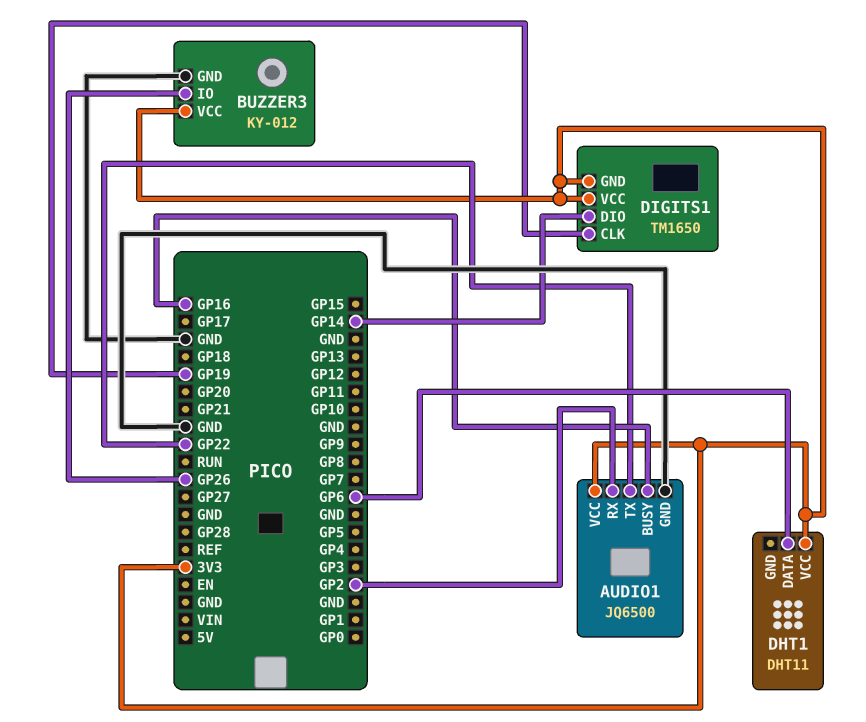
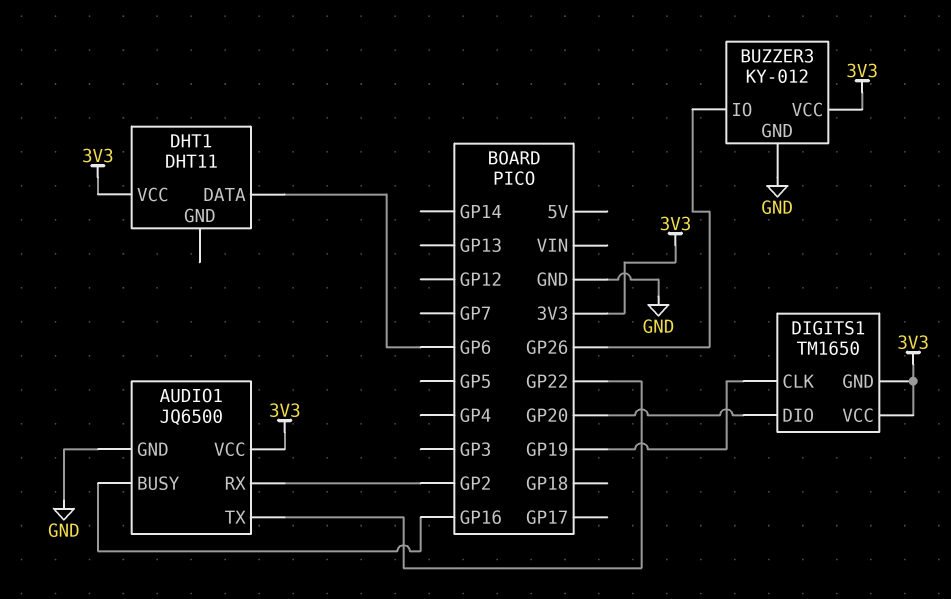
DIGITS1 pin DIO: GP14 -> GP20

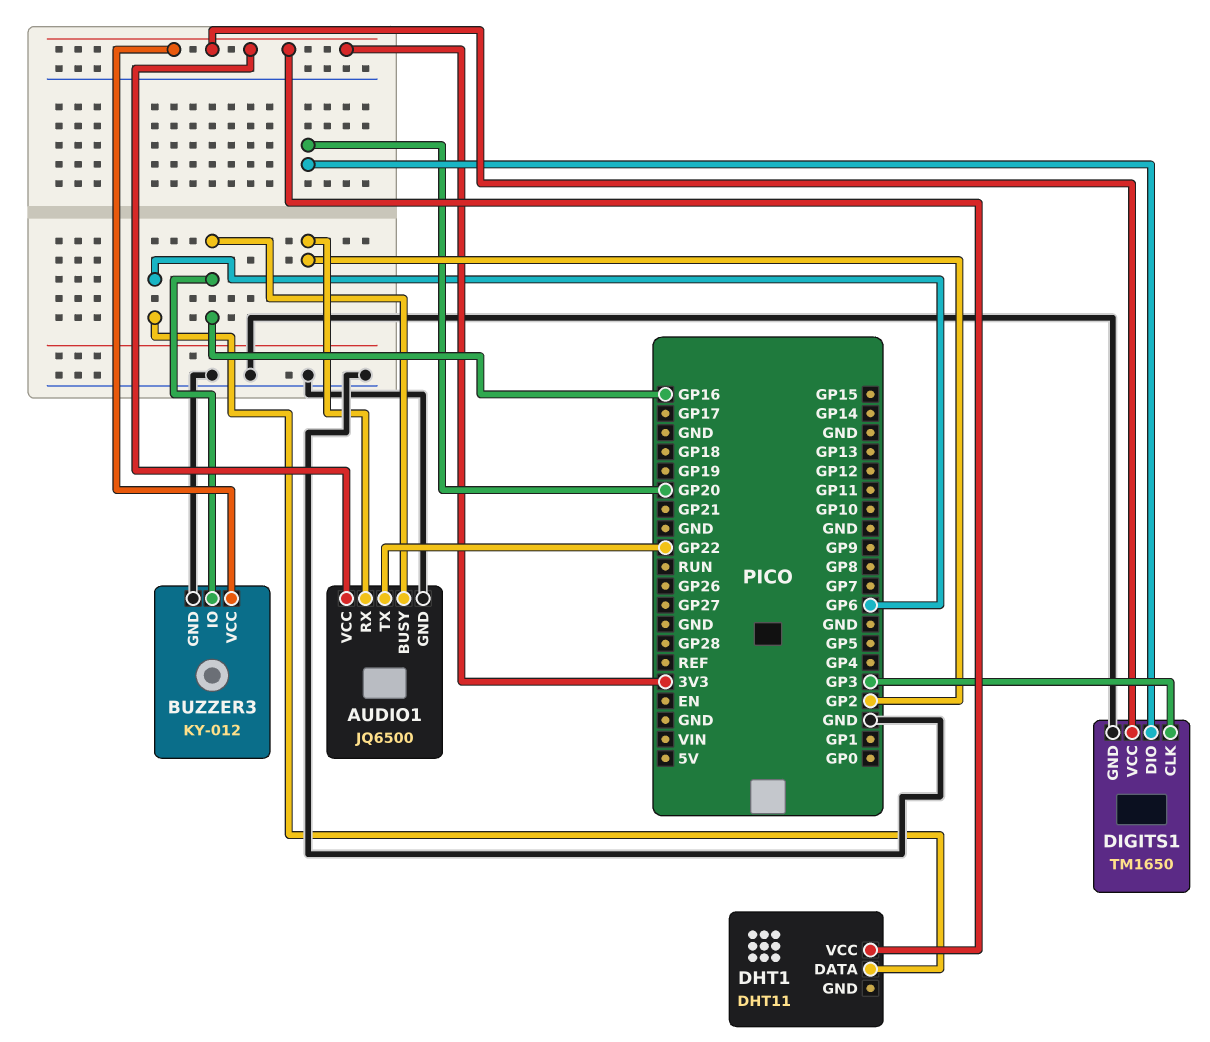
BUZZER3 pin IO: GP26 -> GP16
DIGITS1 pin CLK: GP19 -> GP3
DIGITS1 pin GND: 3V3 -> GND

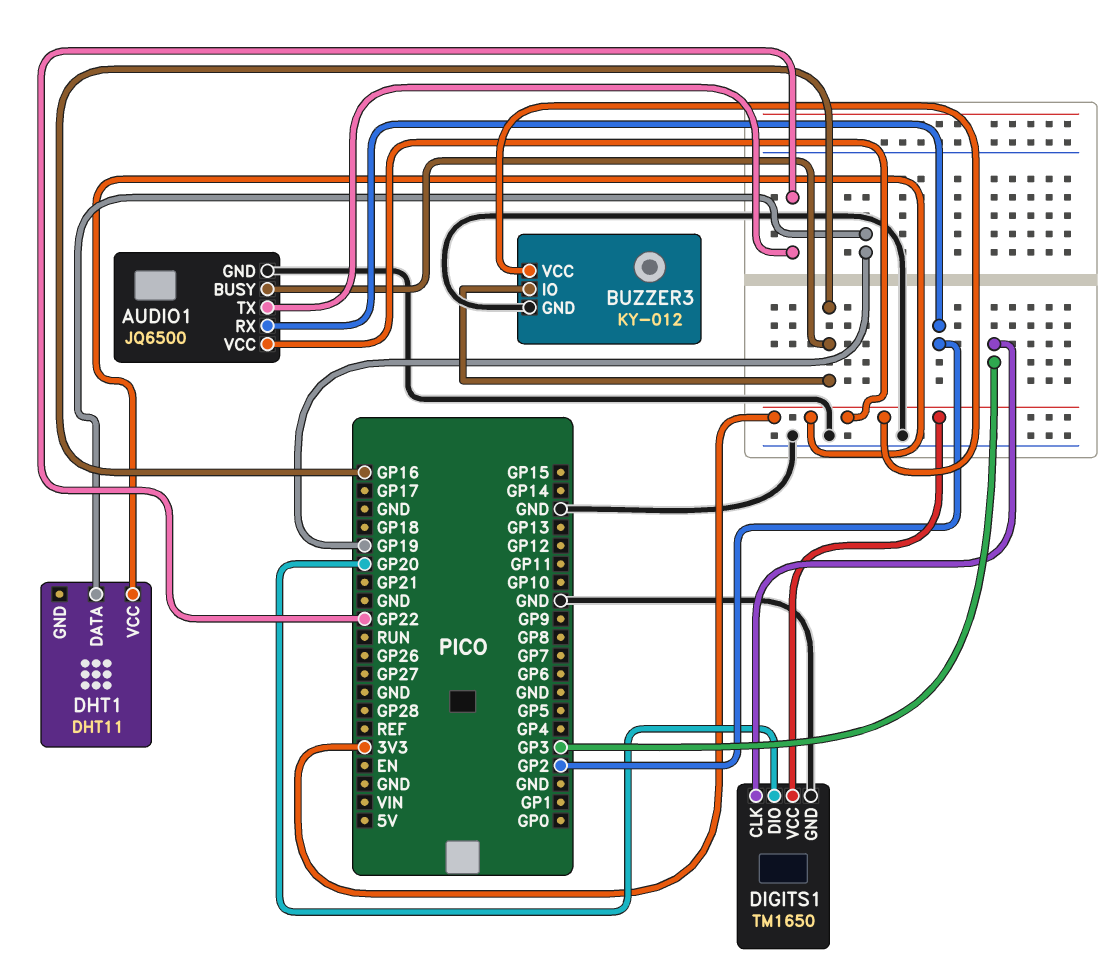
DHT1 pin DATA: GP6 -> GP19

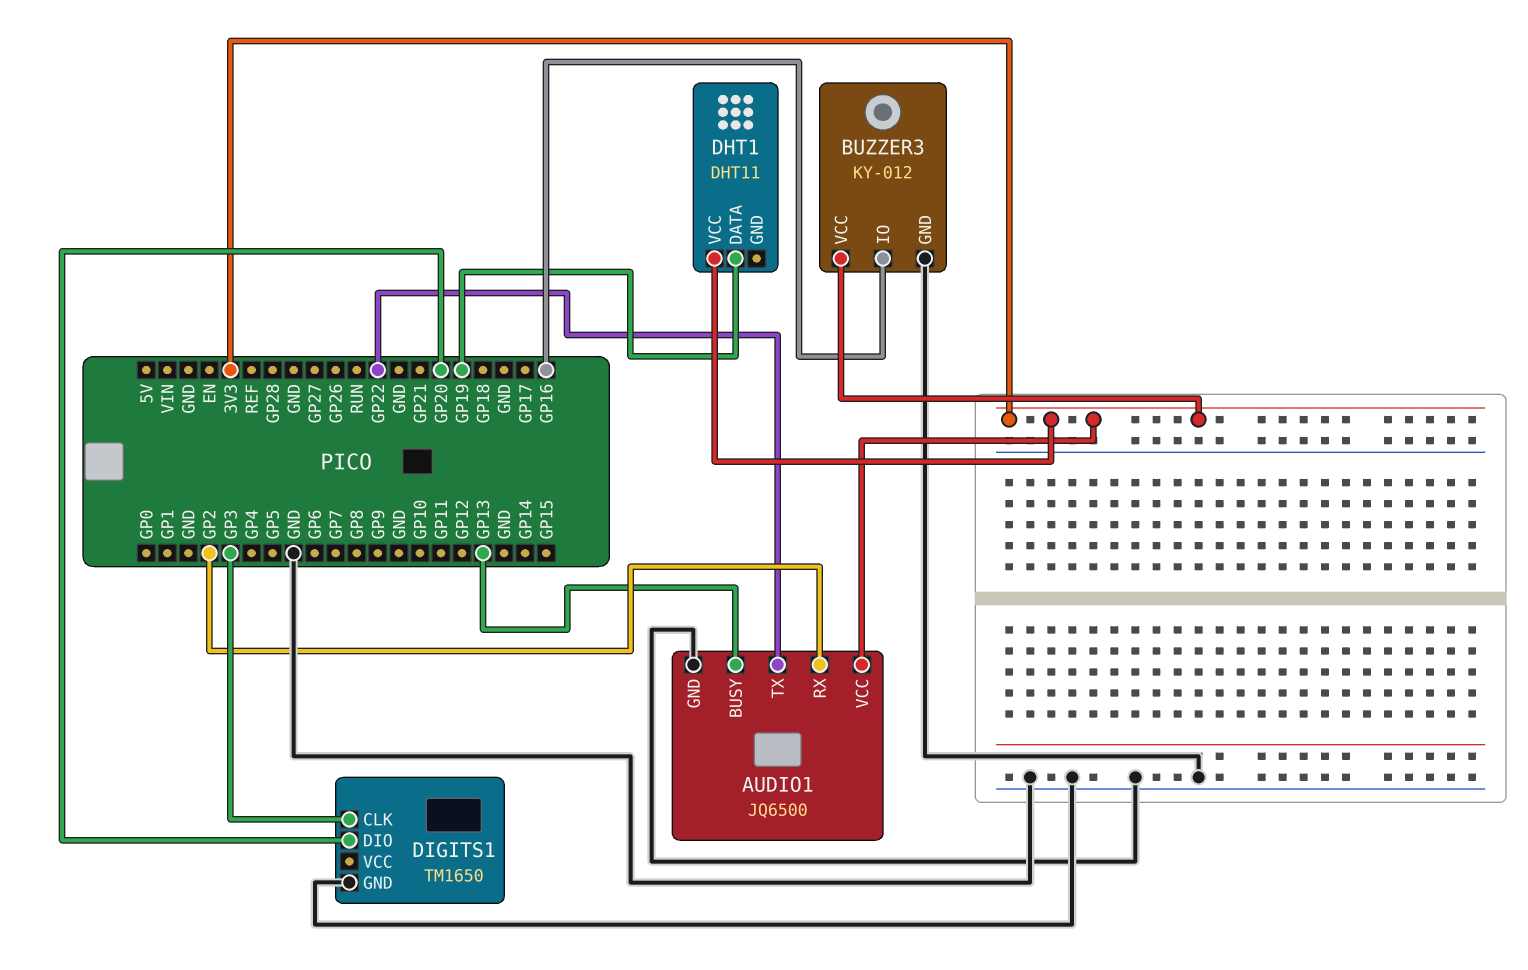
AUDIO1 pin BUSY: GP16 -> GP13
DIGITS1 pin VCC: 3V3 -> none

